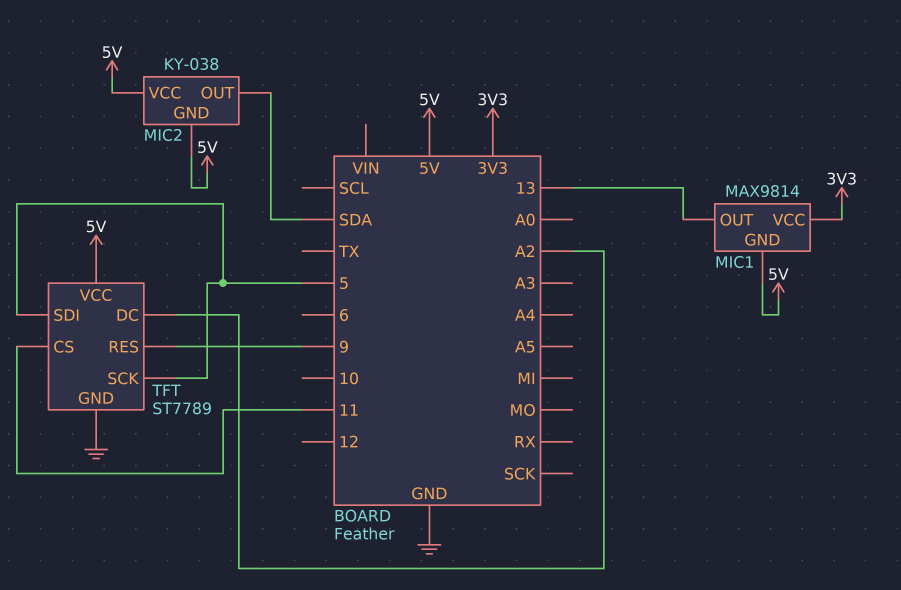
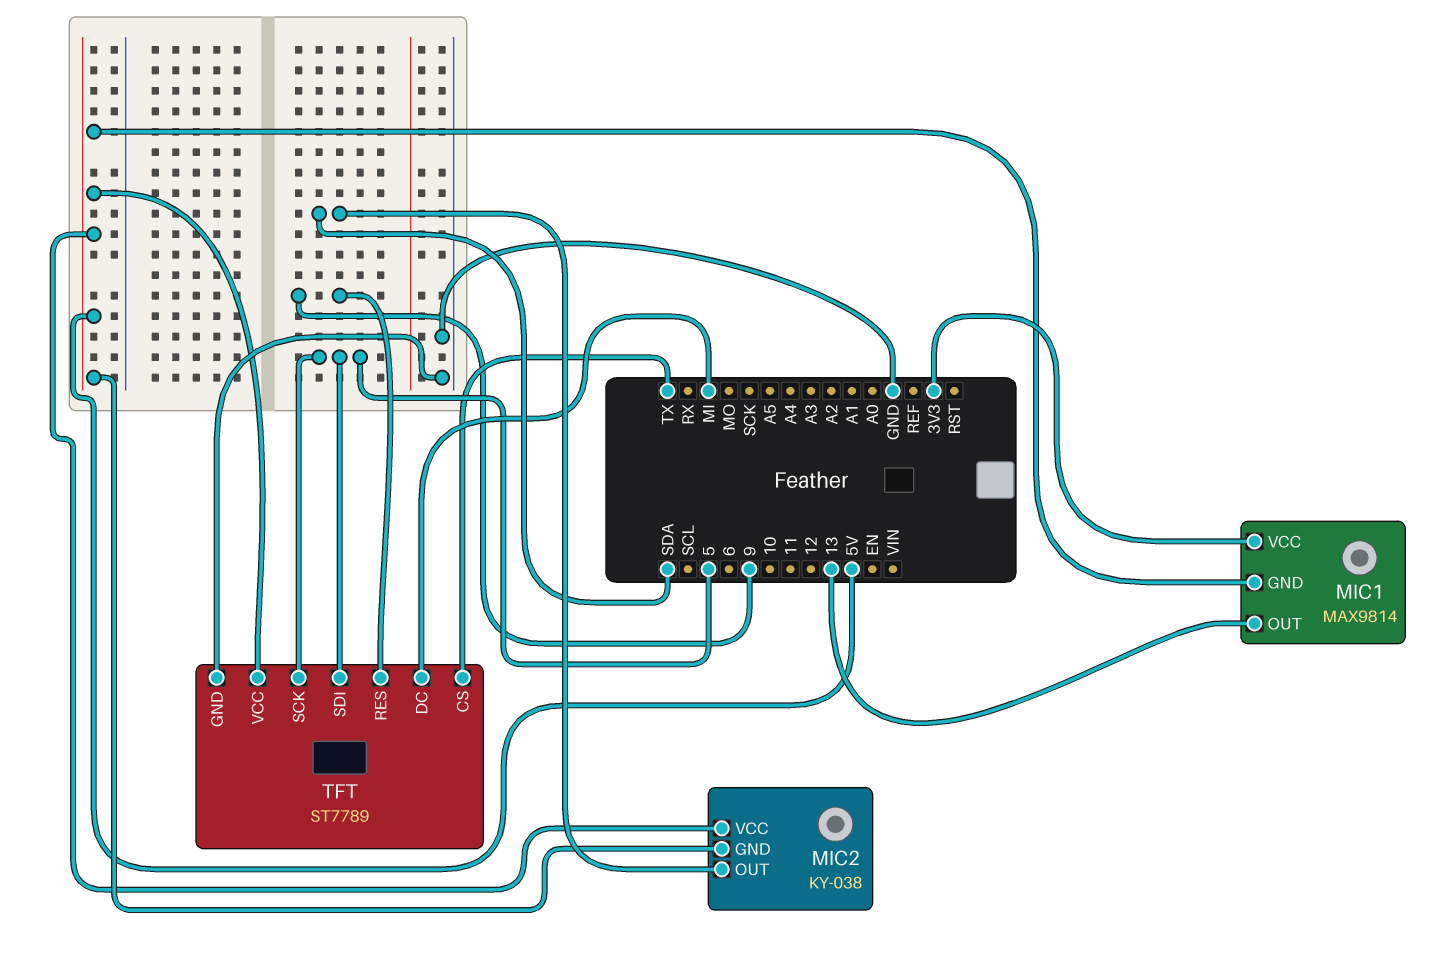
TFT pin CS: 11 -> TX
TFT pin DC: A2 -> MI

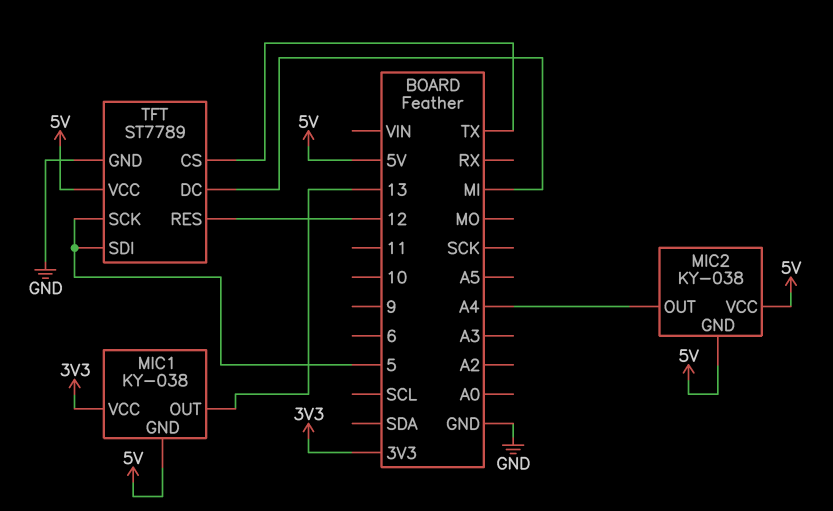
MIC1: MAX9814 -> KY-038
MIC2 pin OUT: SDA -> A4
TFT pin RES: 9 -> 12

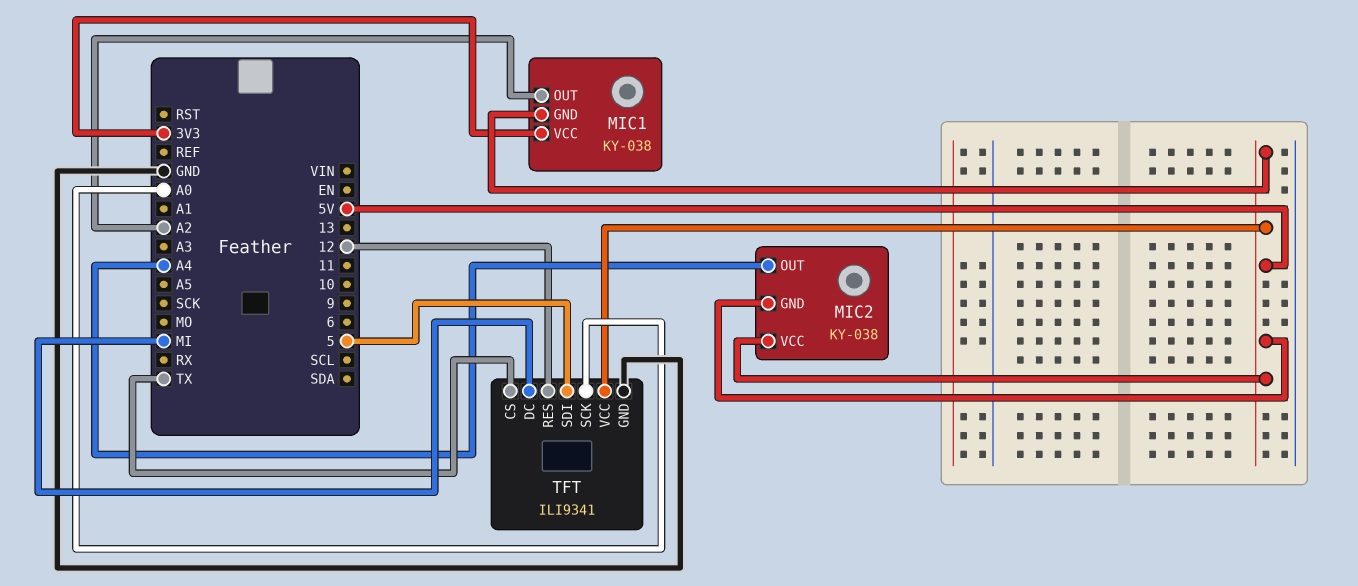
MIC1 pin OUT: 13 -> A2
TFT: ST7789 -> ILI9341
TFT pin SCK: 5 -> A0

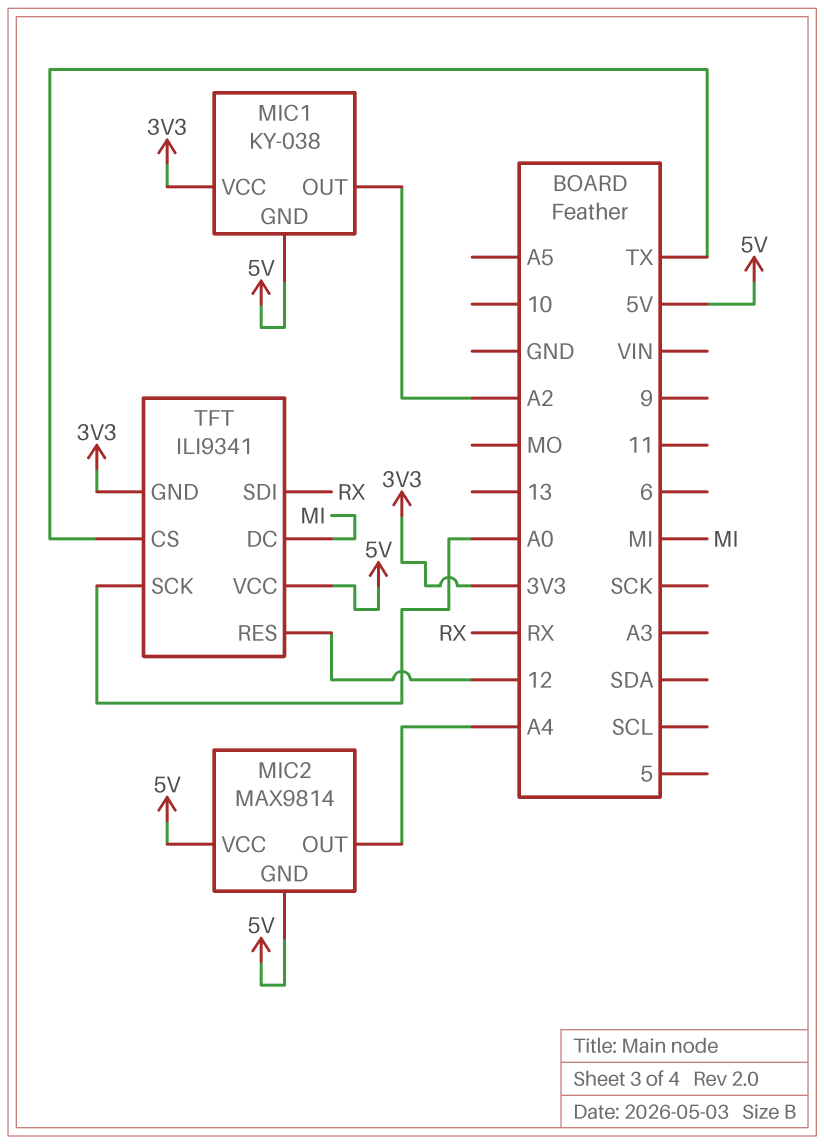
MIC2: KY-038 -> MAX9814
TFT pin GND: GND -> 3V3
TFT pin SDI: 5 -> RX

